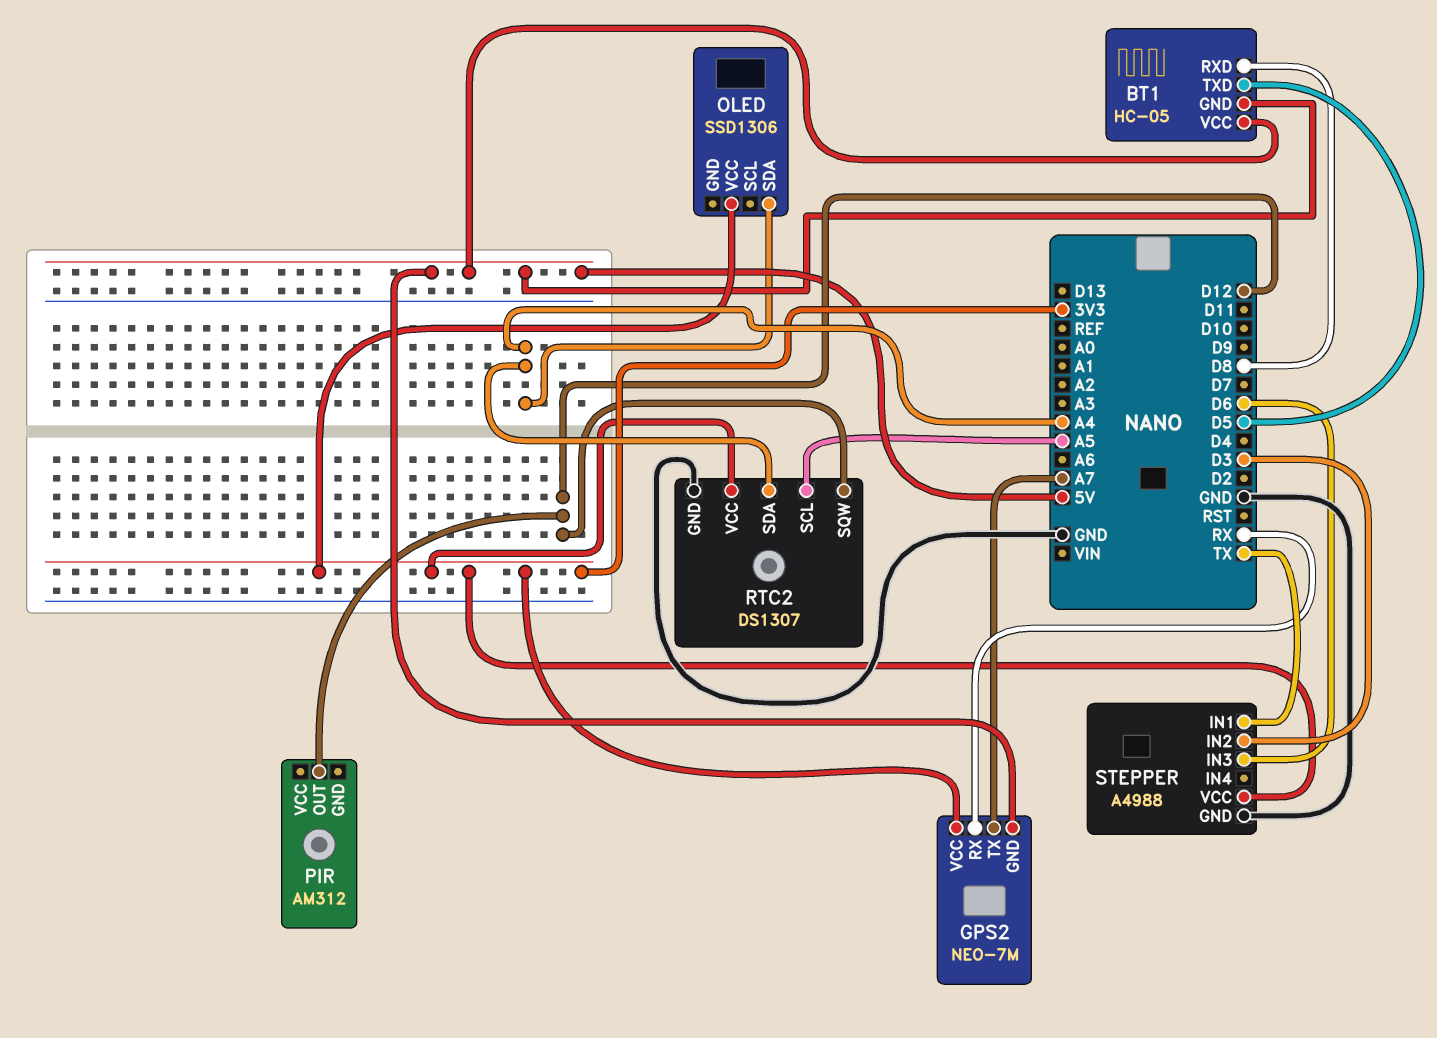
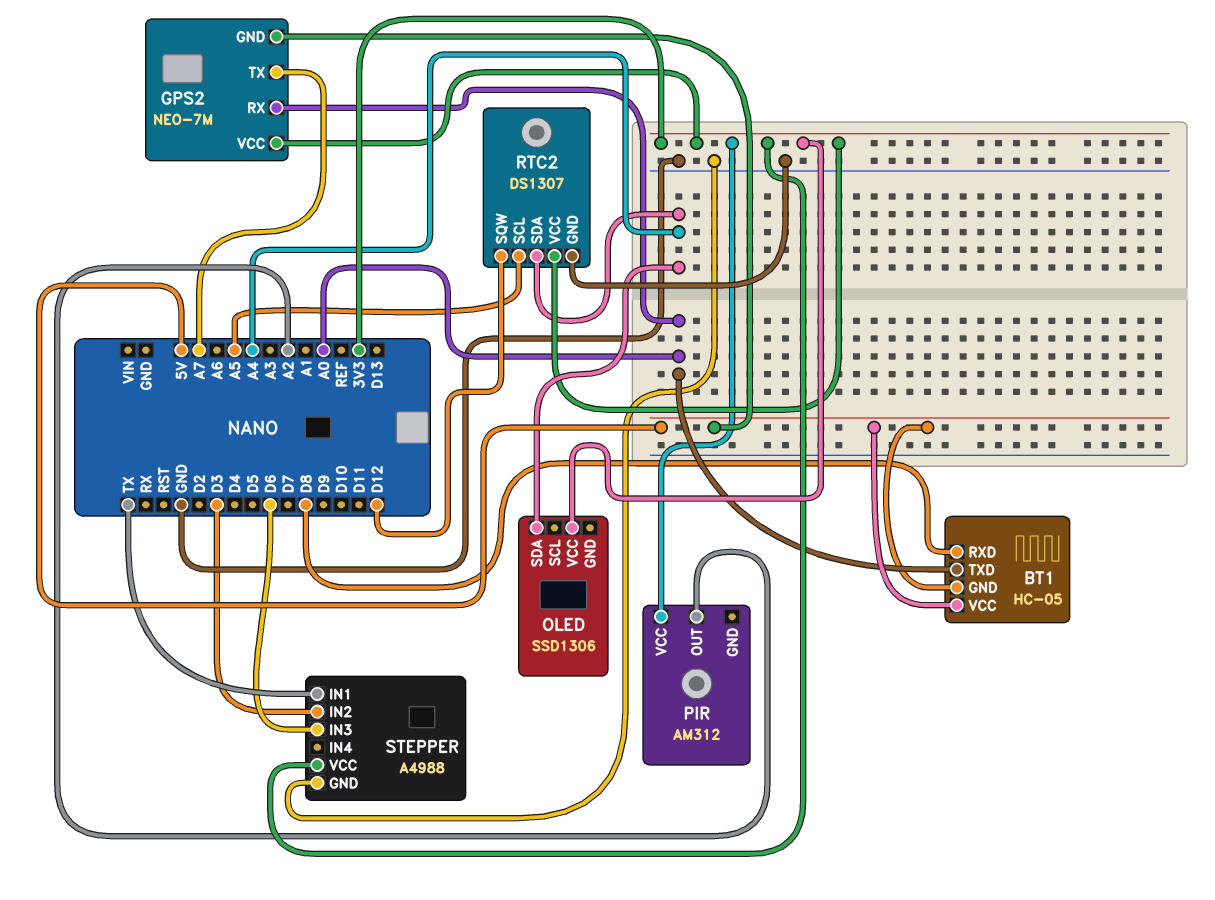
BT1 pin TXD: D5 -> A0
GPS2 pin RX: RX -> A0
PIR pin OUT: D12 -> A2
PIR pin VCC: none -> 3V3

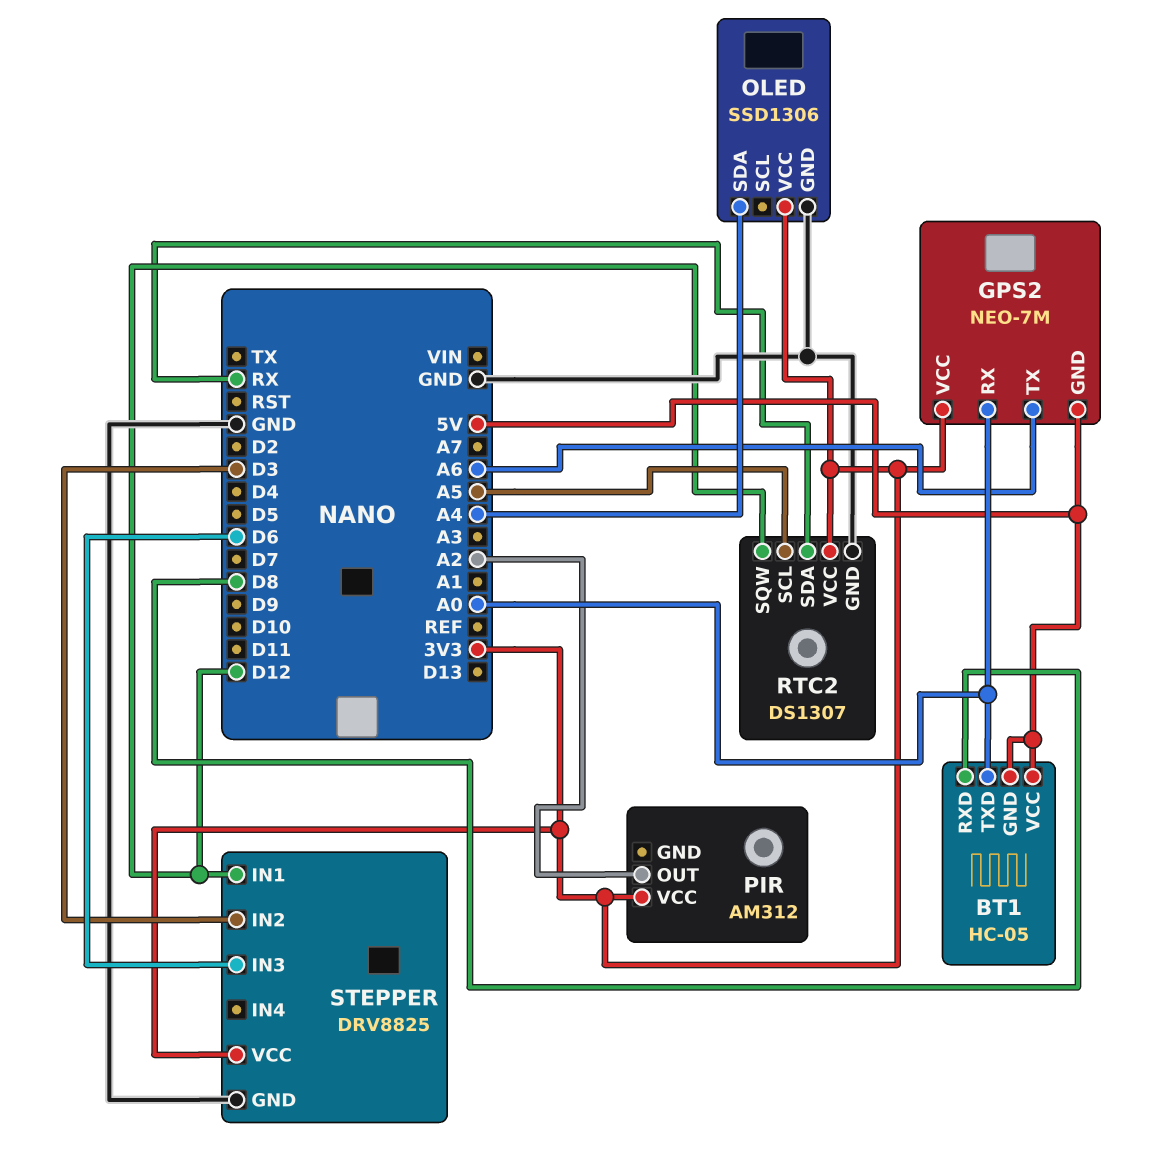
GPS2 pin TX: A7 -> A6
OLED pin GND: none -> GND
RTC2 pin SDA: A4 -> RX
STEPPER: A4988 -> DRV8825
STEPPER pin IN1: TX -> D12

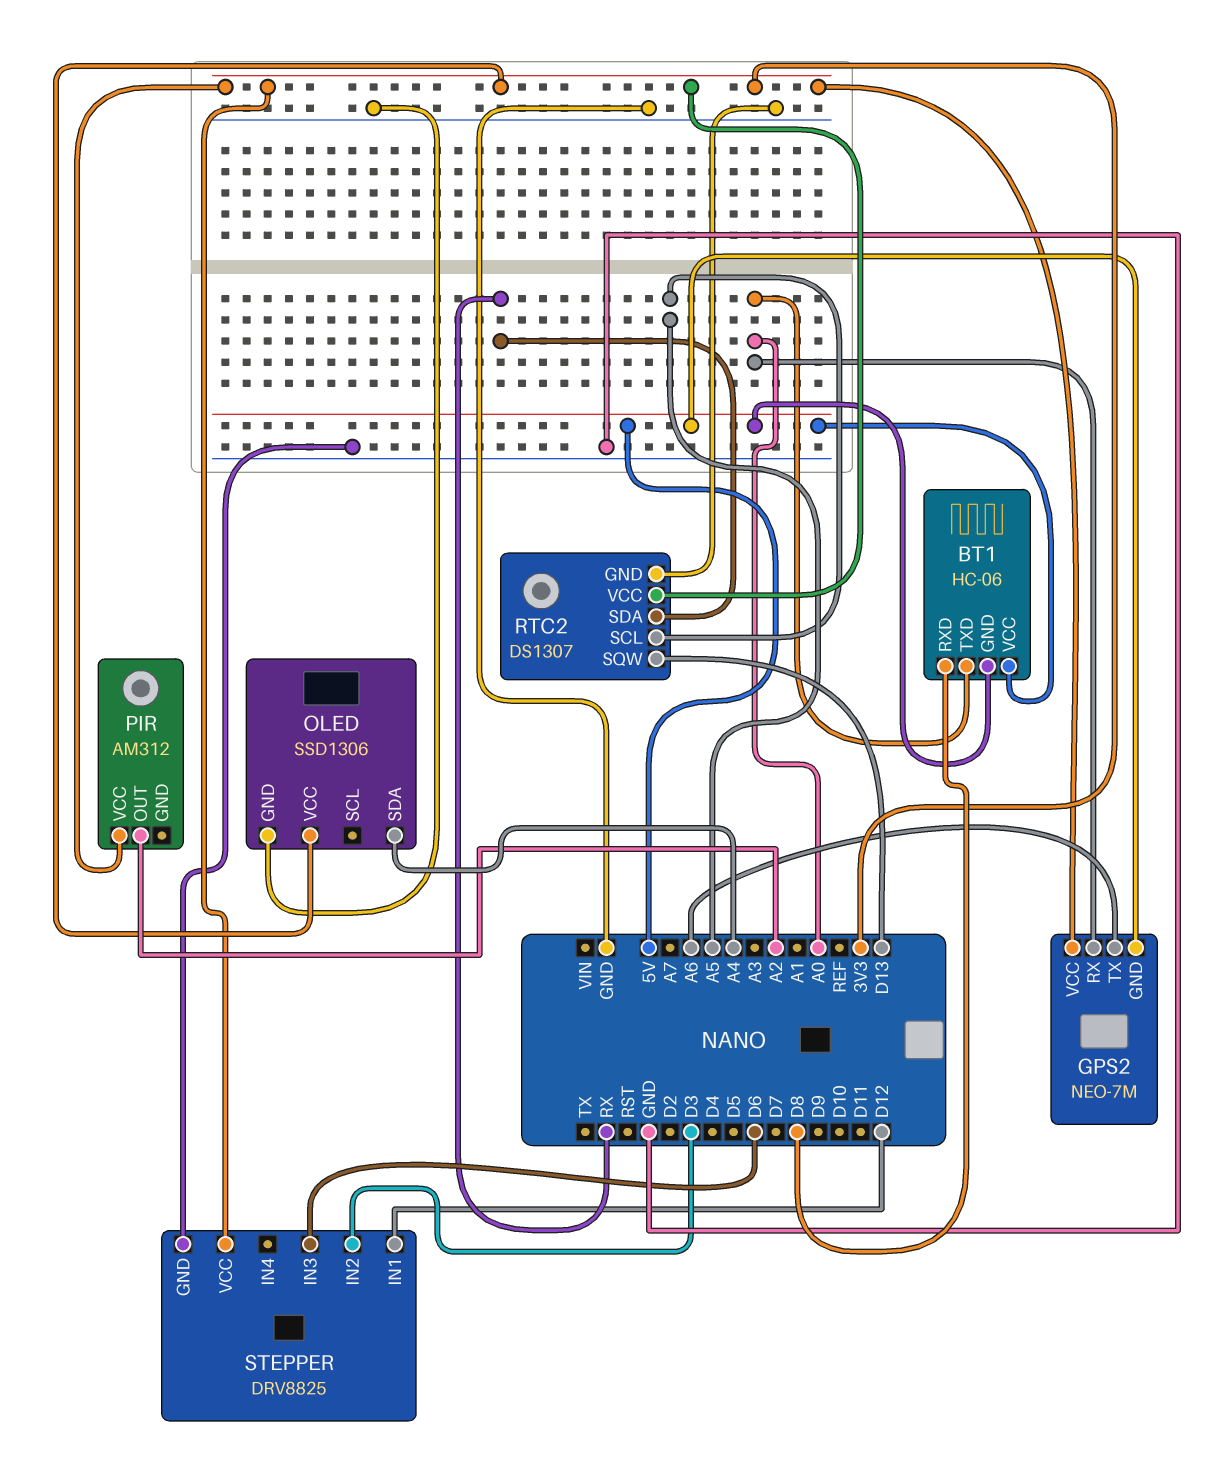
BT1: HC-05 -> HC-06
RTC2 pin SQW: D12 -> D13

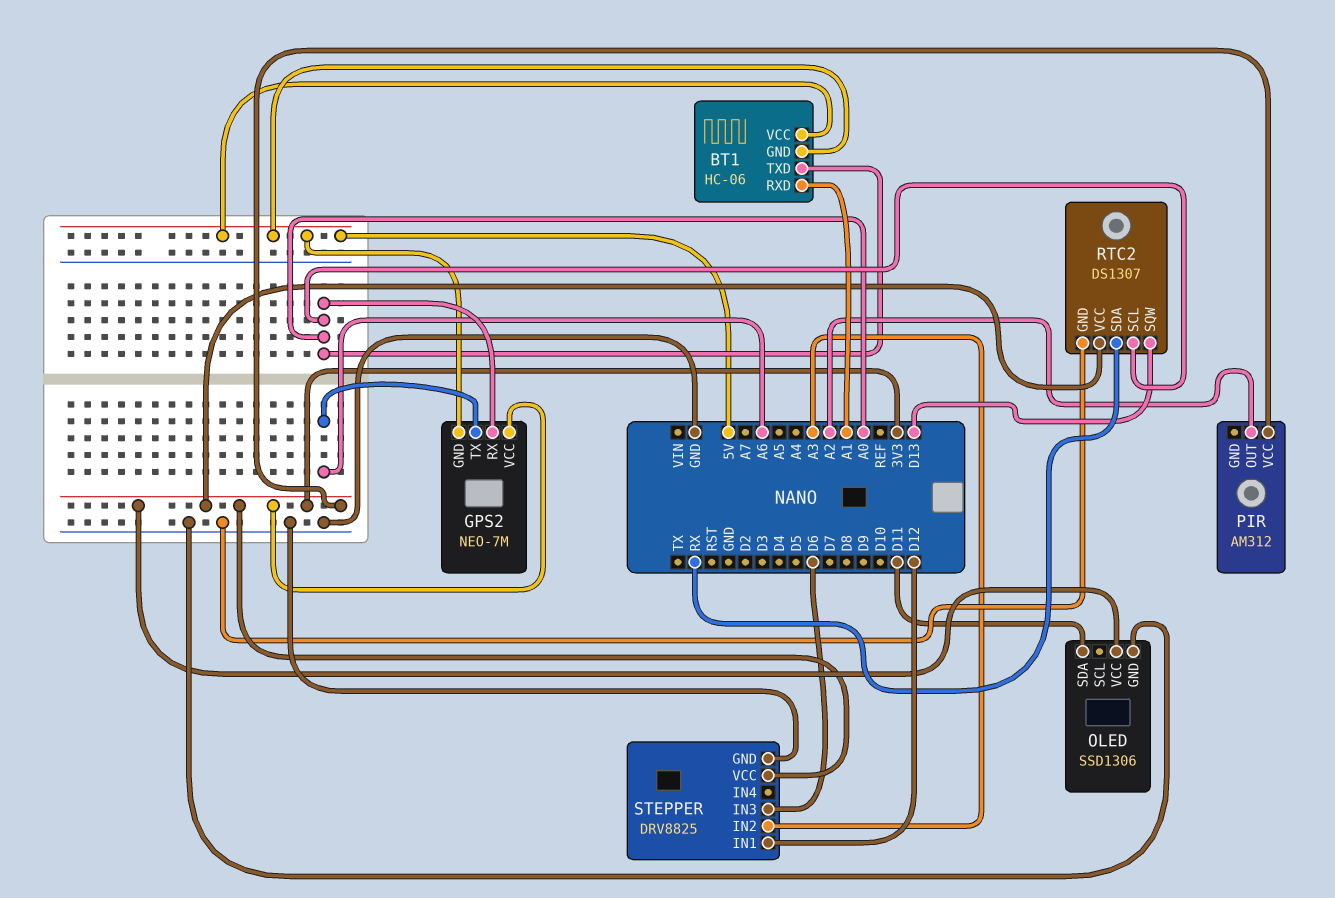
BT1 pin RXD: D8 -> A1
OLED pin SDA: A4 -> D11
RTC2 pin SCL: A5 -> A0
STEPPER pin IN2: D3 -> A3

